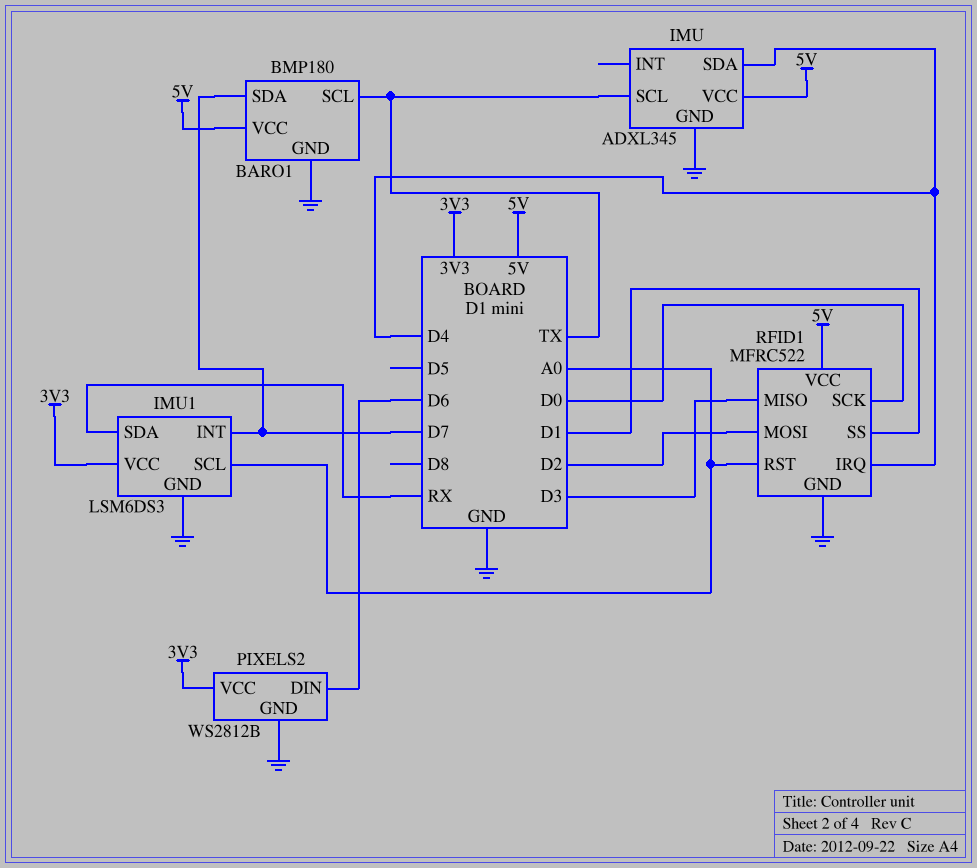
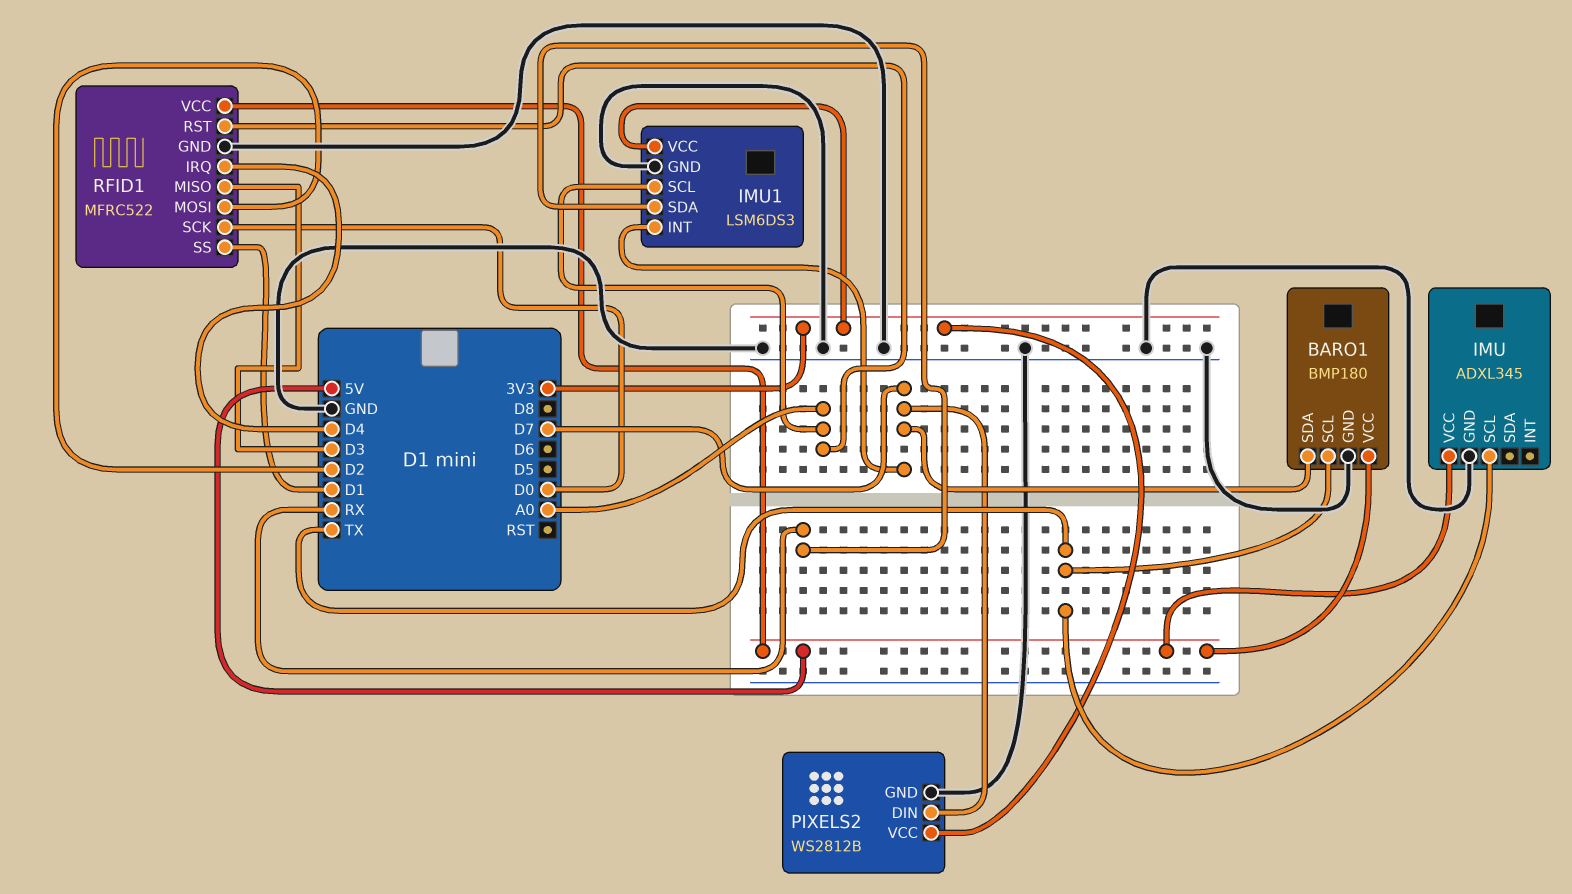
IMU pin SDA: D4 -> none
PIXELS2 pin DIN: D6 -> D7

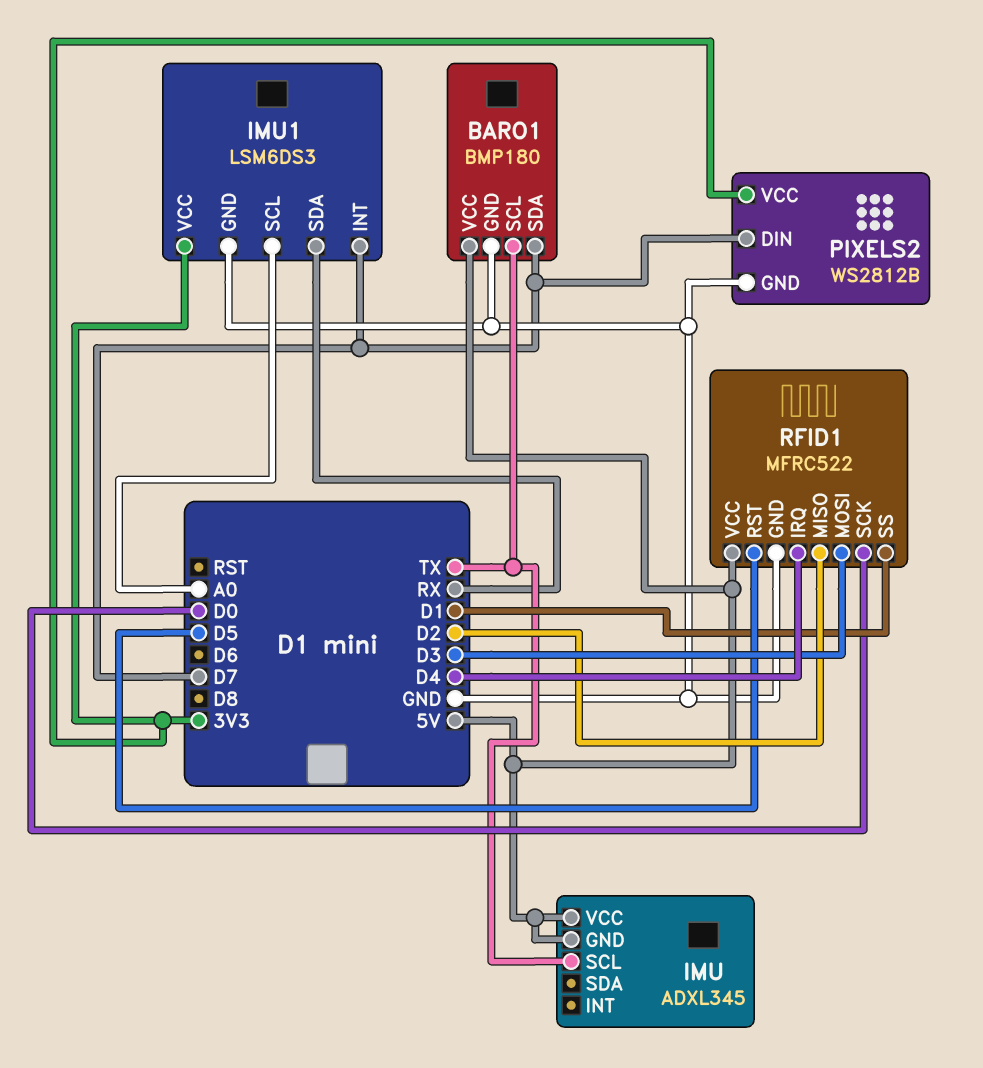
IMU pin GND: GND -> 5V
RFID1 pin MISO: D3 -> D2
RFID1 pin MOSI: D2 -> D3
RFID1 pin RST: A0 -> D5

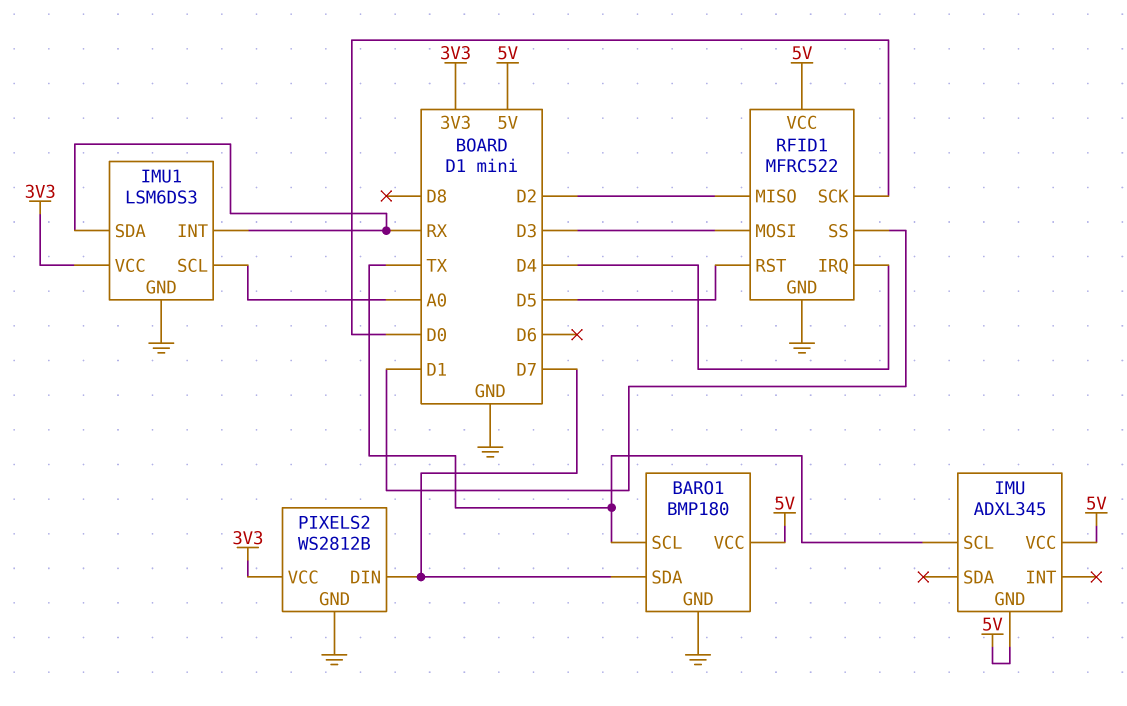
IMU1 pin INT: D7 -> RX

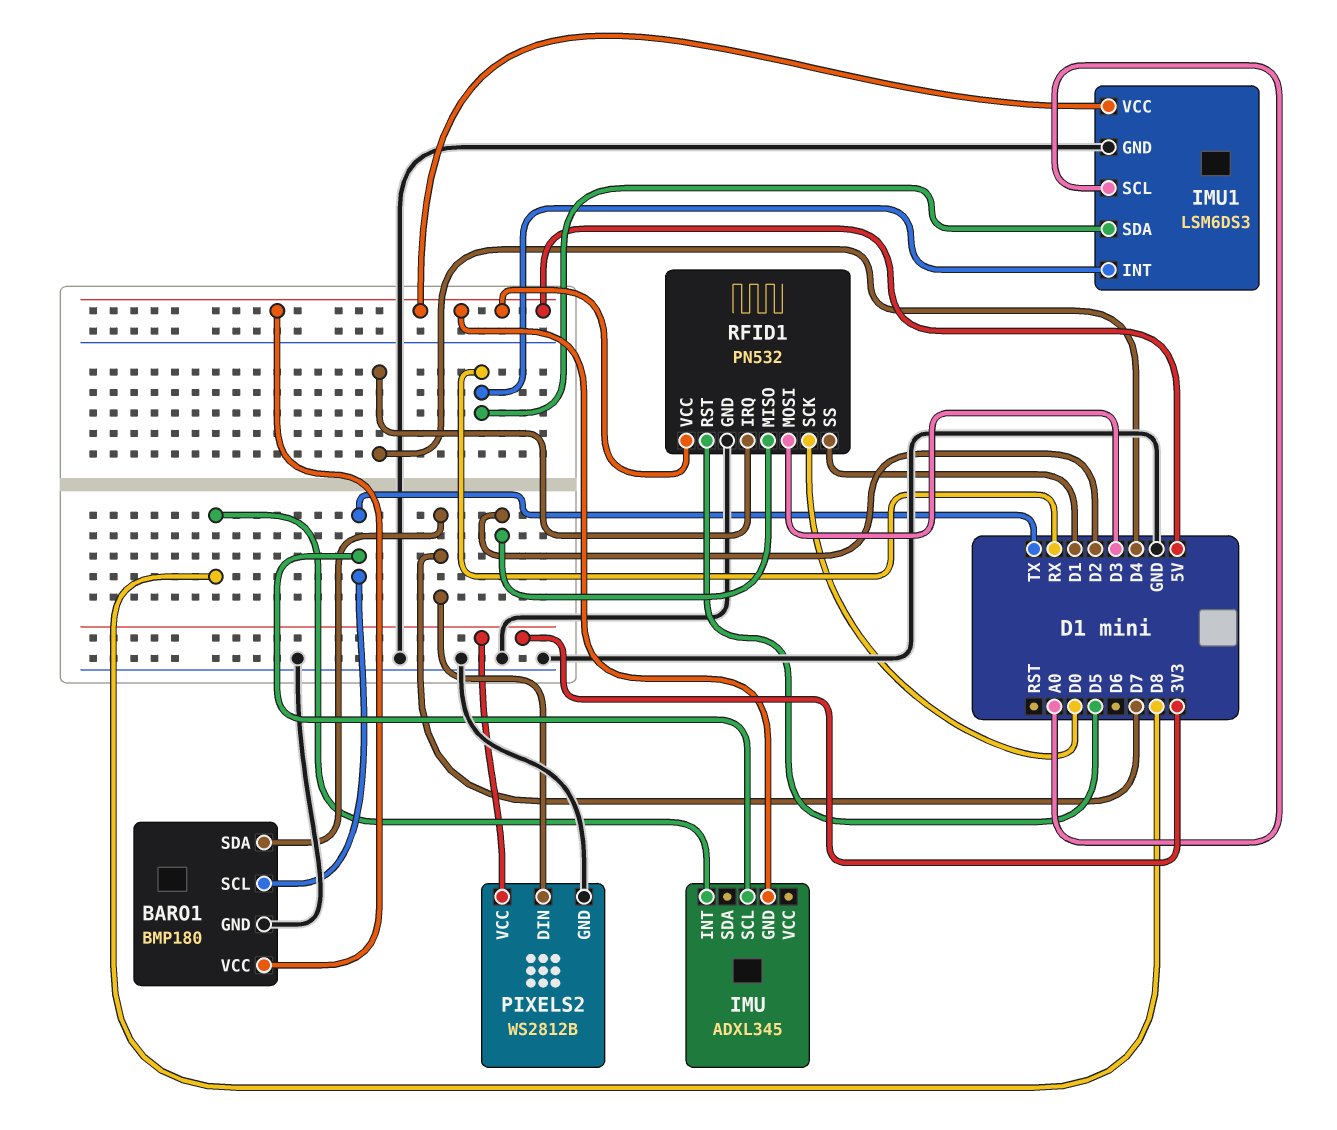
IMU pin INT: none -> D8
IMU pin VCC: 5V -> none
IMU1 pin VCC: 3V3 -> 5V
RFID1: MFRC522 -> PN532

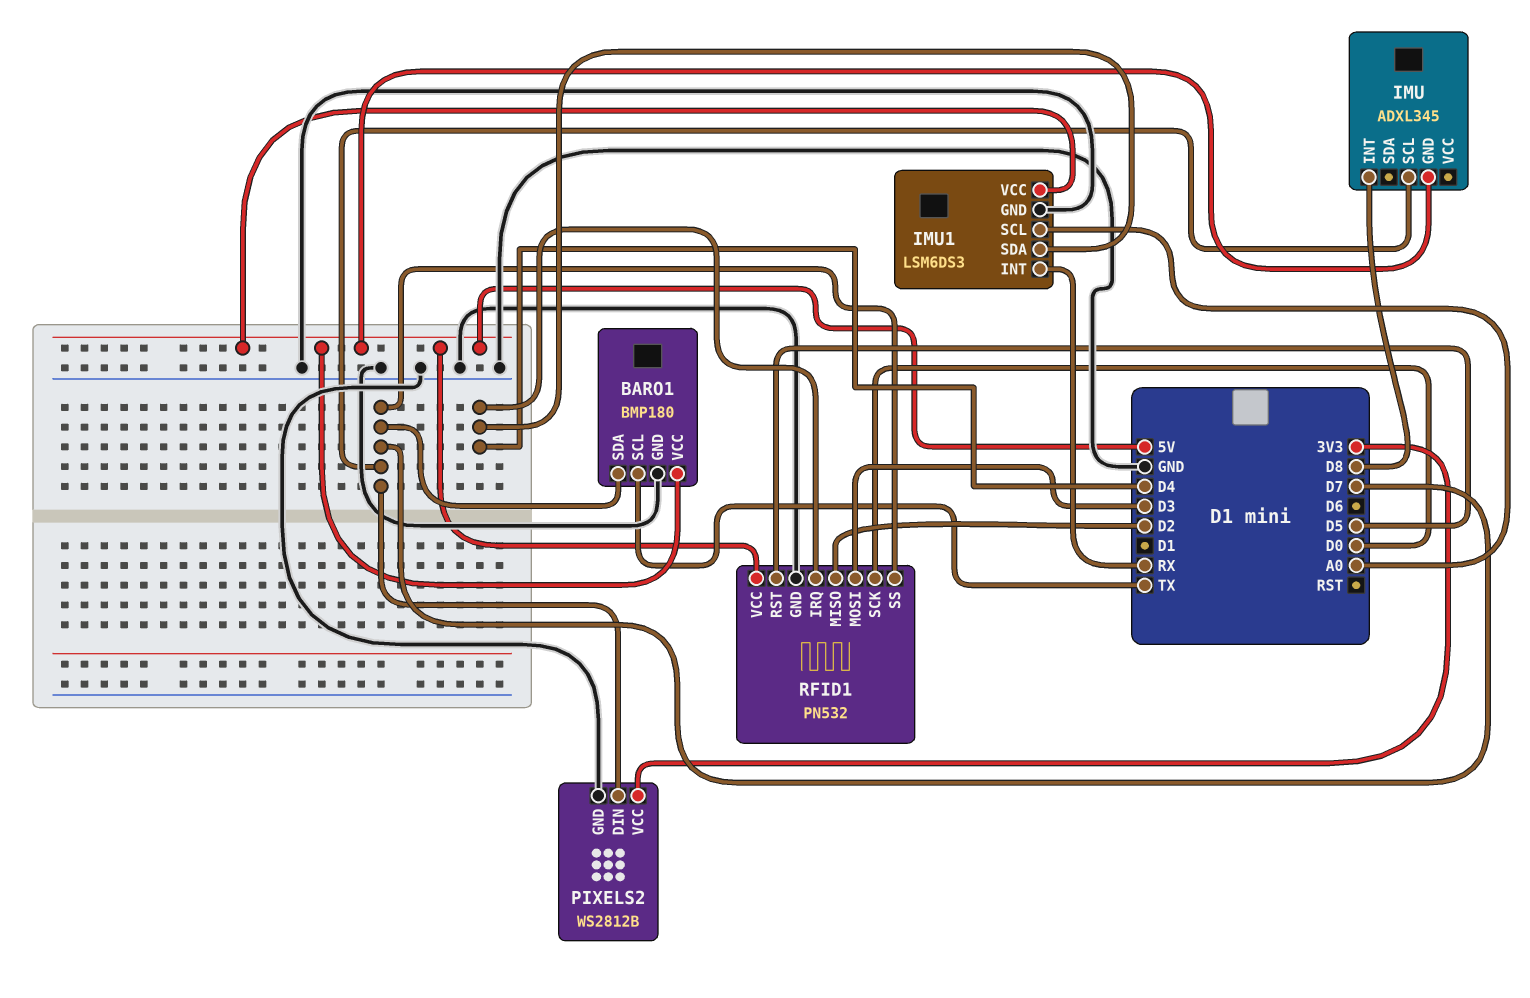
IMU pin SCL: TX -> D7
IMU1 pin SDA: RX -> D4
RFID1 pin SS: D1 -> D7

